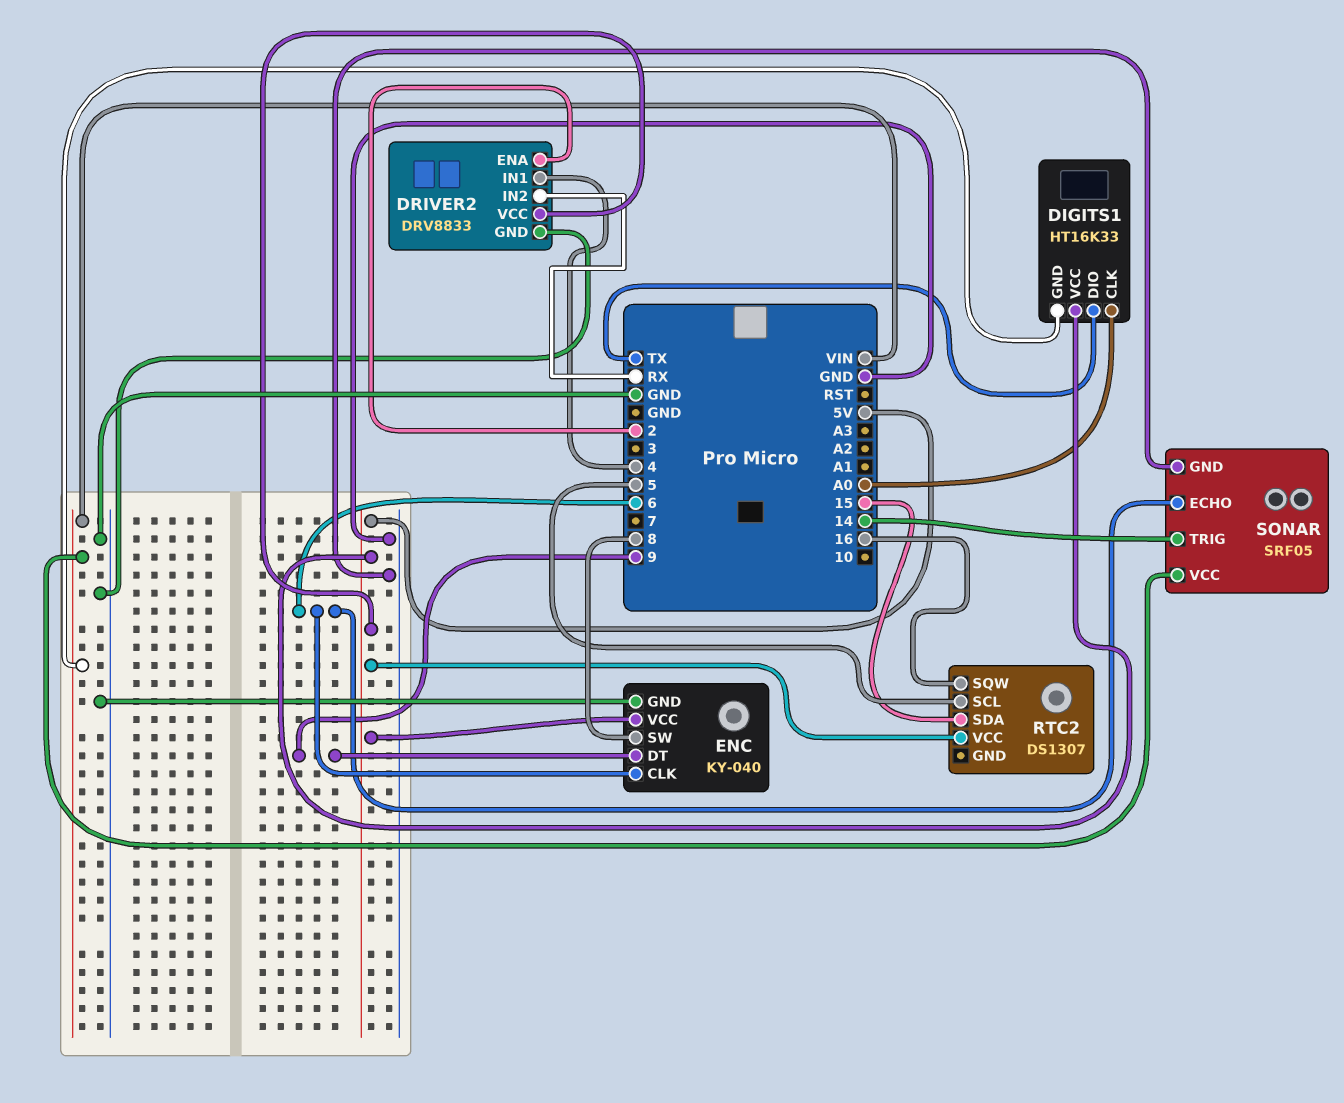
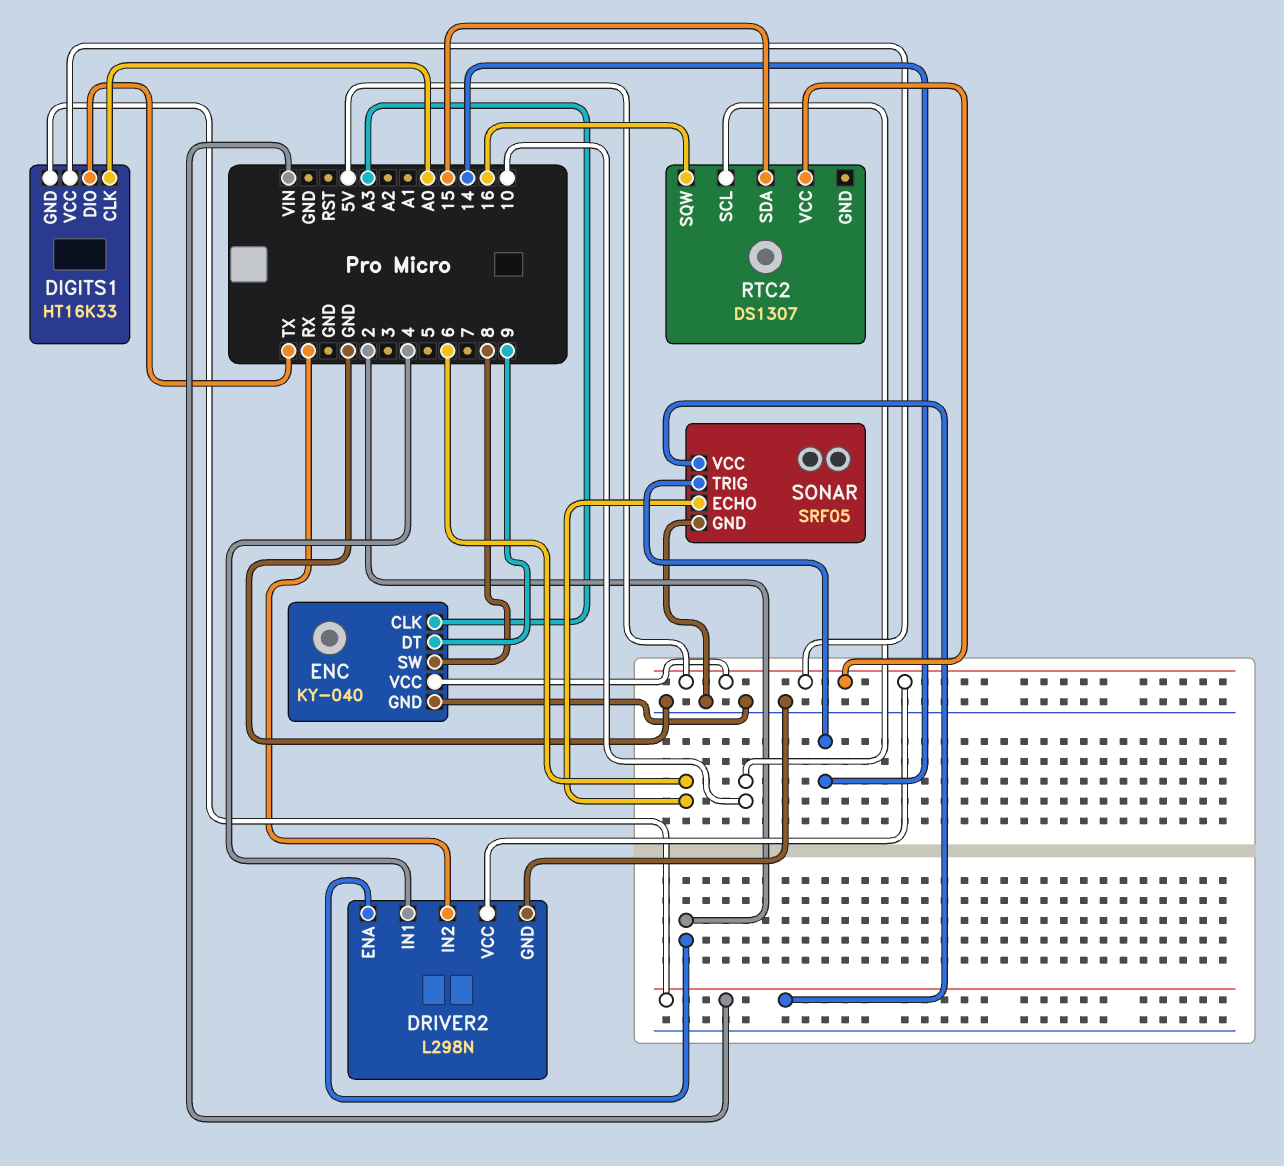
DRIVER2: DRV8833 -> L298N
ENC pin CLK: 6 -> A3
RTC2 pin SCL: 5 -> 10

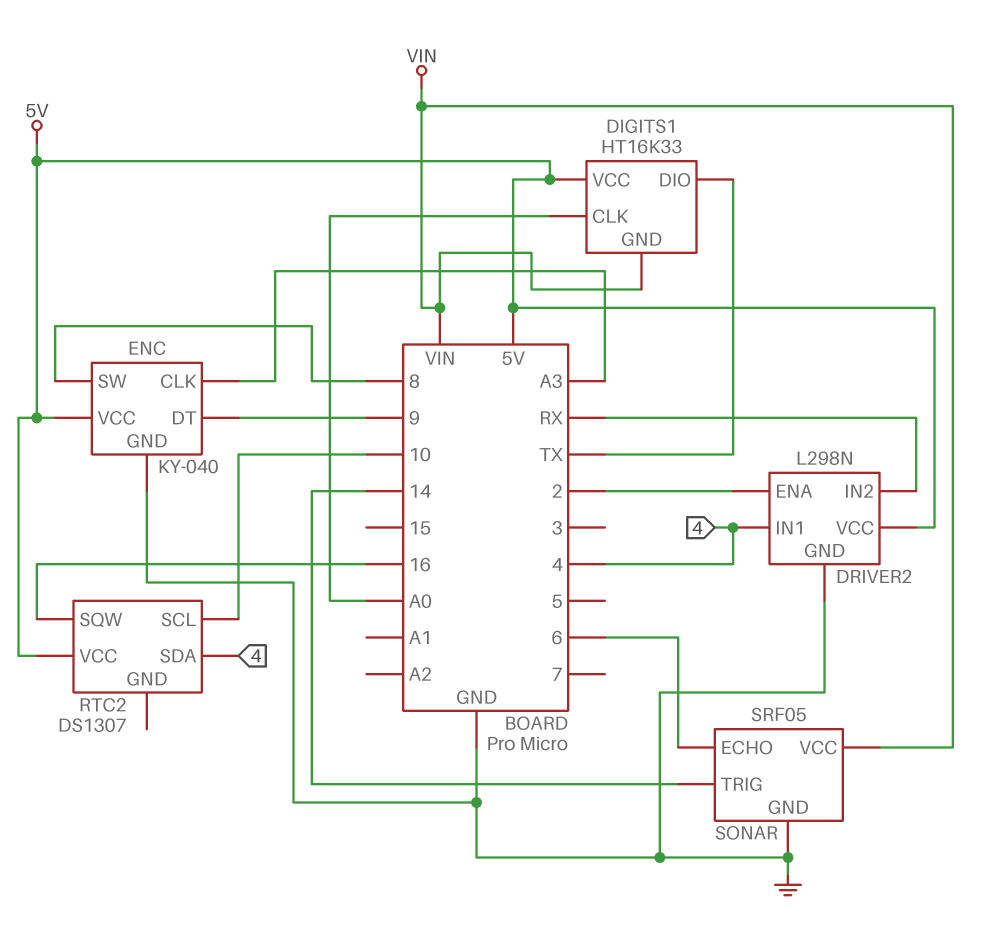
RTC2 pin SDA: 15 -> 4

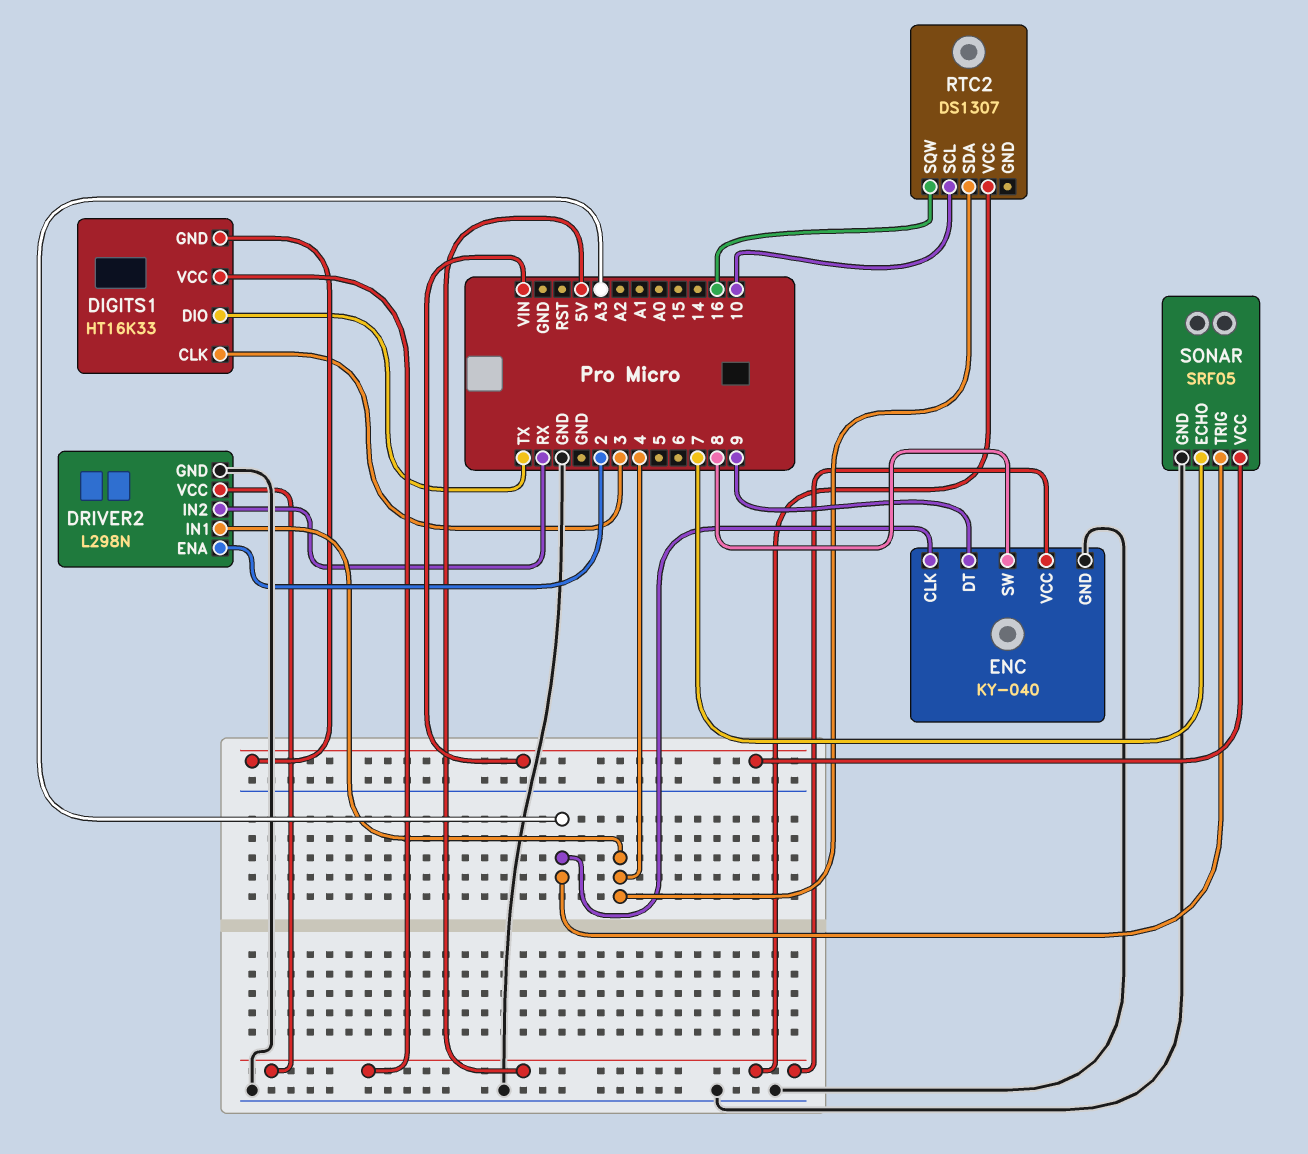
DIGITS1 pin CLK: A0 -> 3
SONAR pin ECHO: 6 -> 7
SONAR pin TRIG: 14 -> A3

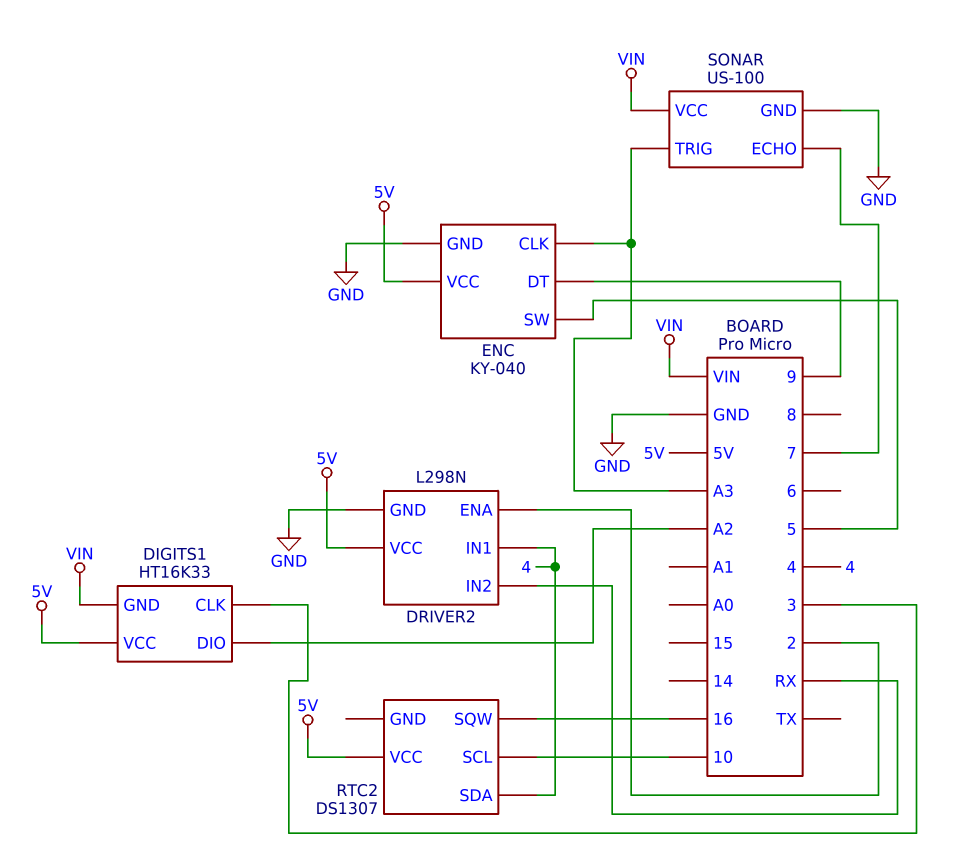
DIGITS1 pin DIO: TX -> A2
ENC pin SW: 8 -> 5
SONAR: SRF05 -> US-100

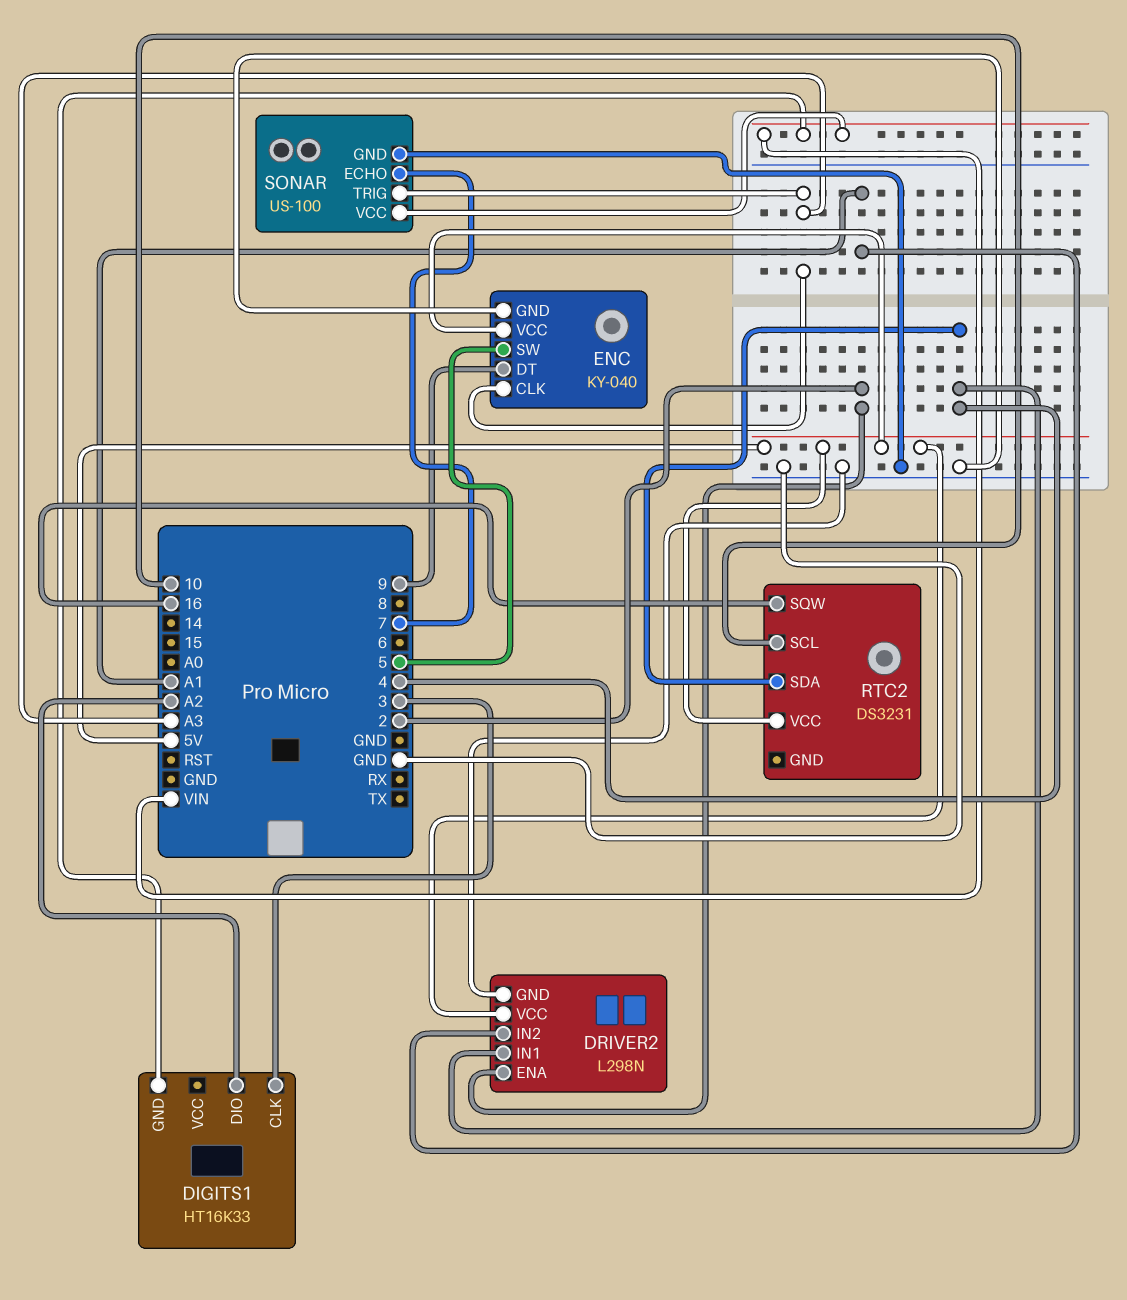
DIGITS1 pin VCC: 5V -> none
DRIVER2 pin IN2: RX -> A1
RTC2: DS1307 -> DS3231

